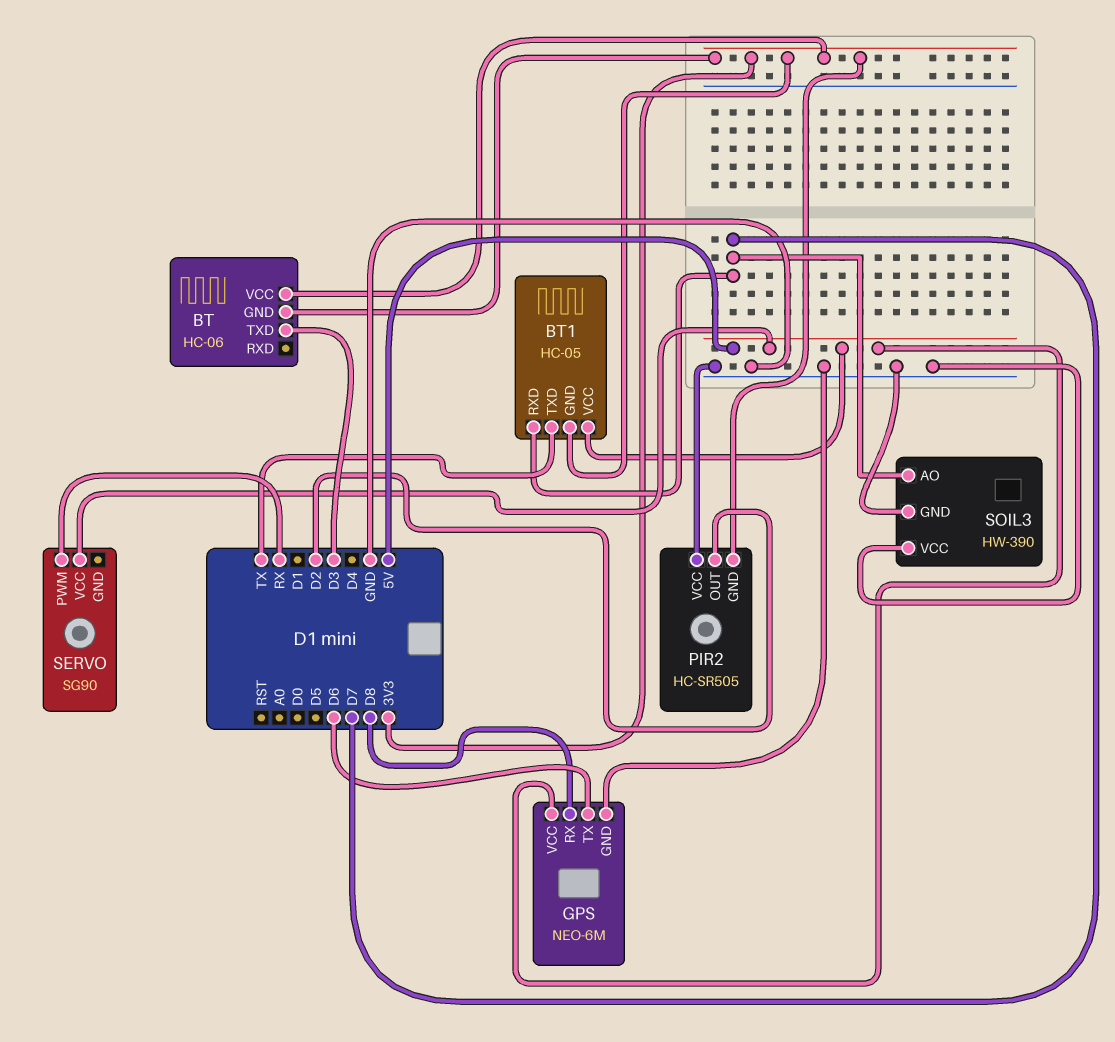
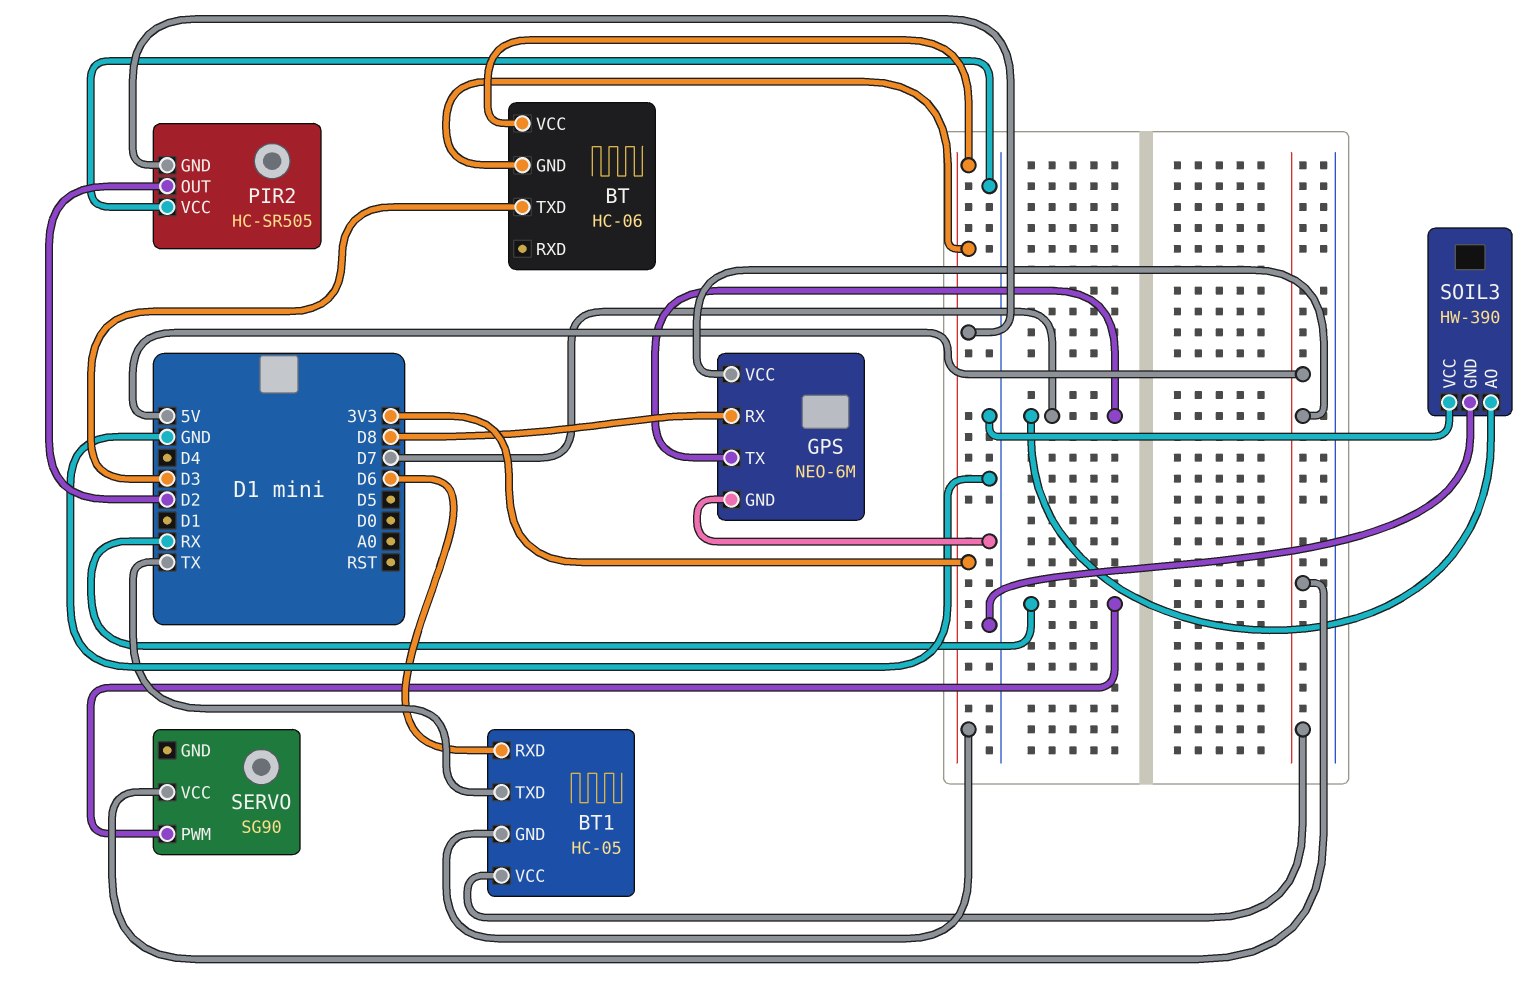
BT1 pin RXD: D7 -> D6
GPS pin TX: D6 -> D7

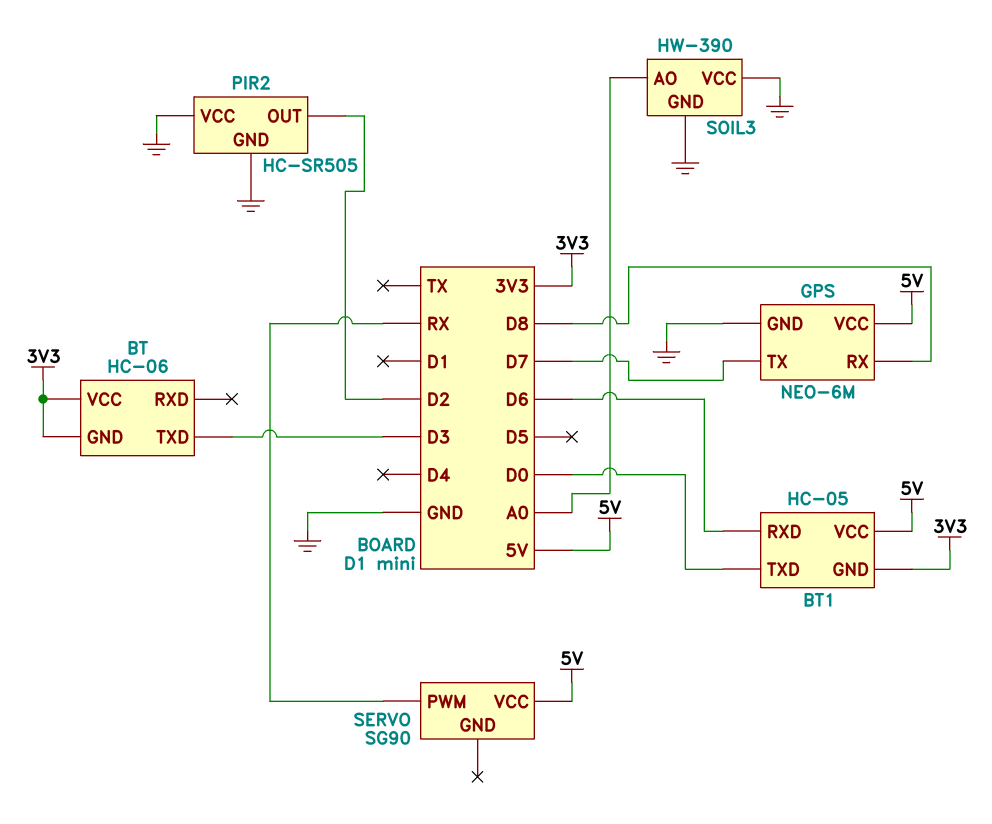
BT1 pin TXD: TX -> D0
PIR2 pin GND: 3V3 -> GND
SOIL3 pin AO: D7 -> A0

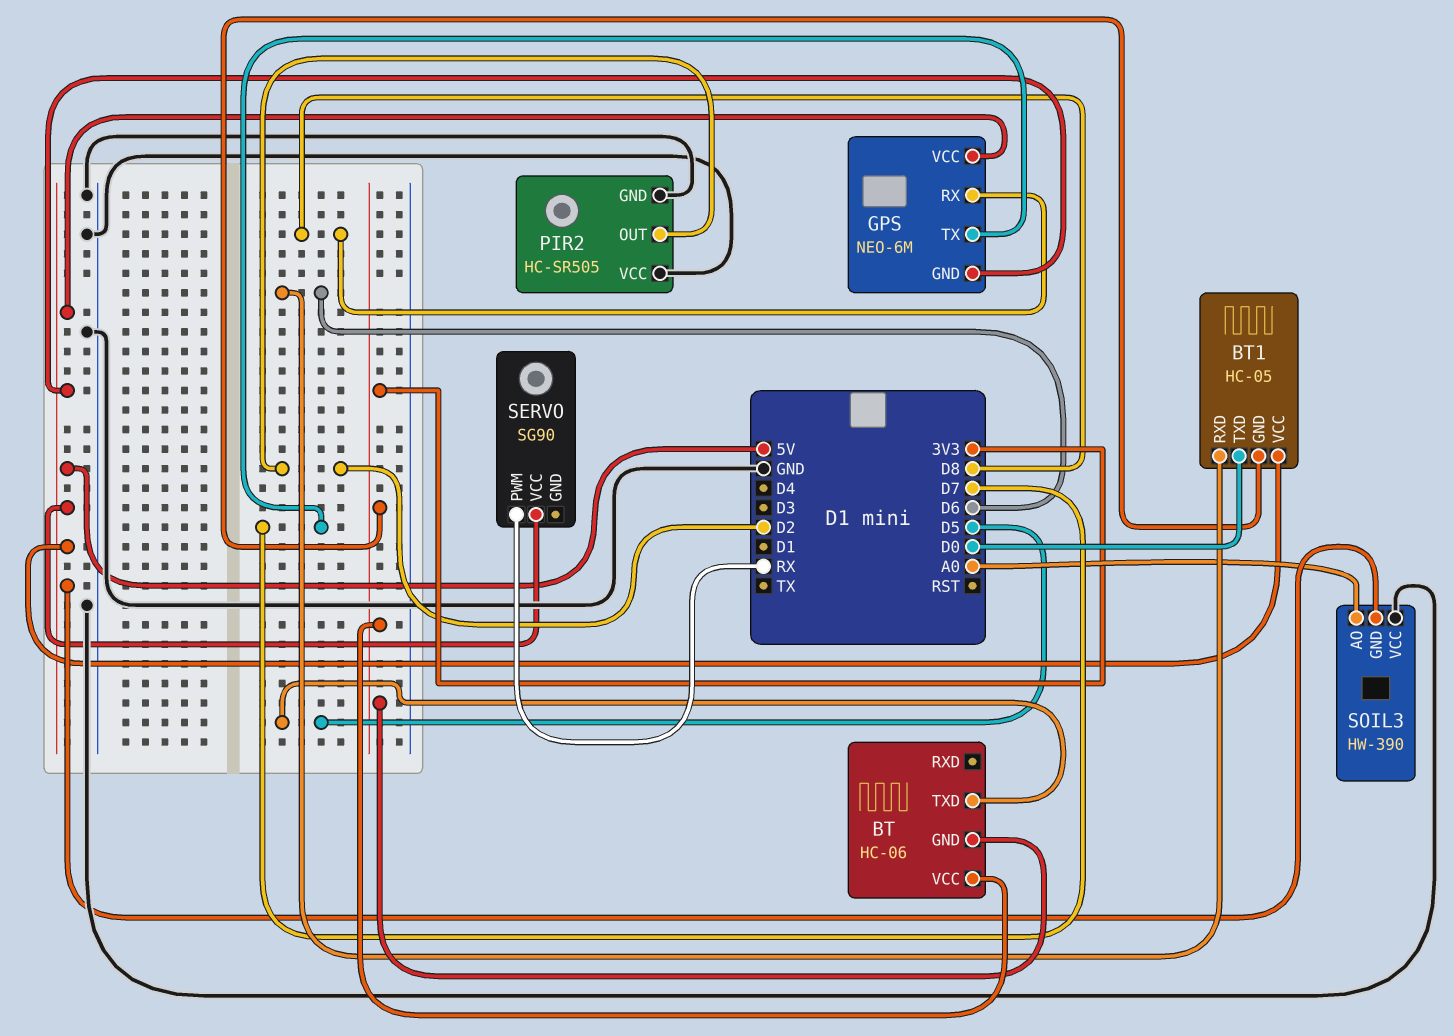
BT pin TXD: D3 -> D5
GPS pin GND: GND -> 5V
SOIL3 pin GND: GND -> 5V

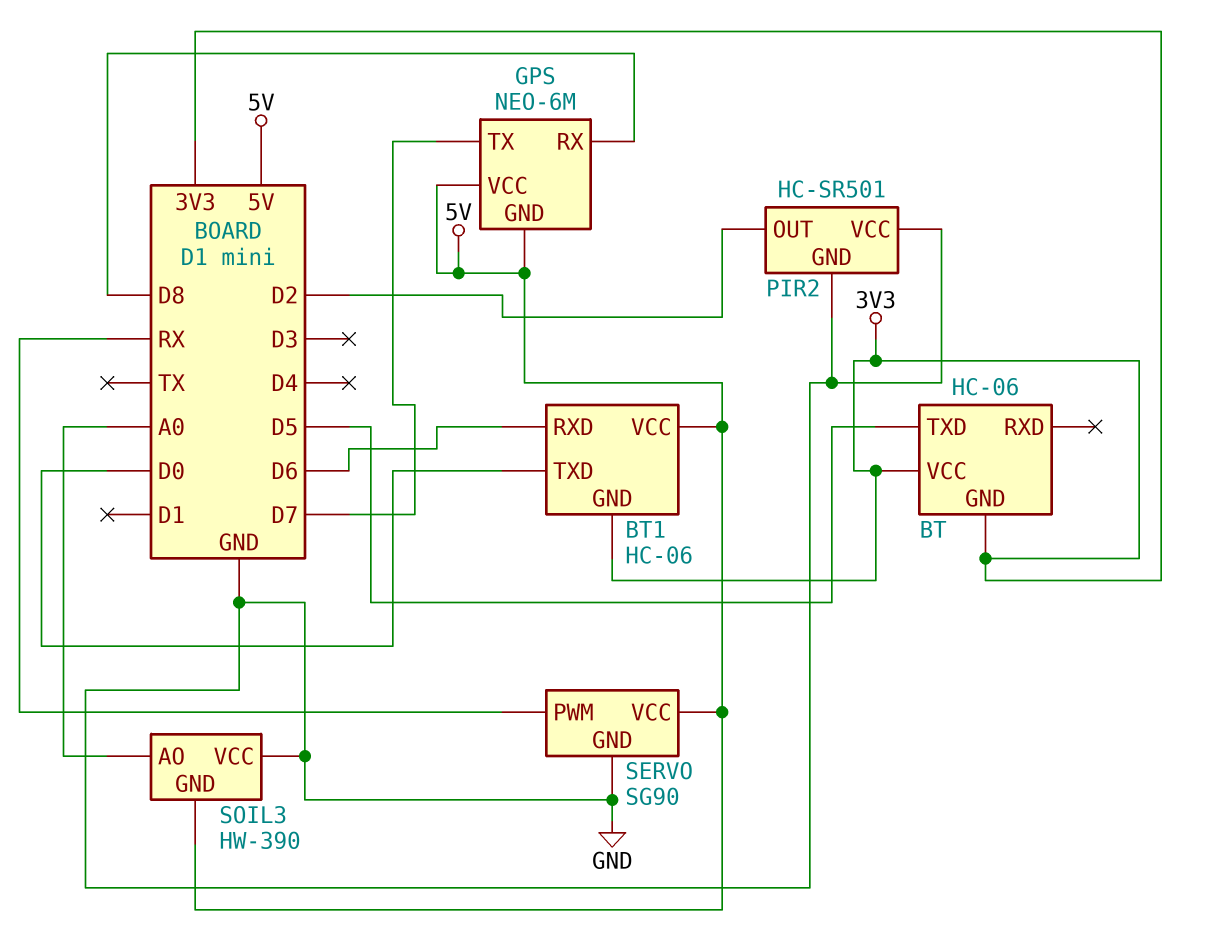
BT1: HC-05 -> HC-06
PIR2: HC-SR505 -> HC-SR501
SERVO pin GND: none -> GND

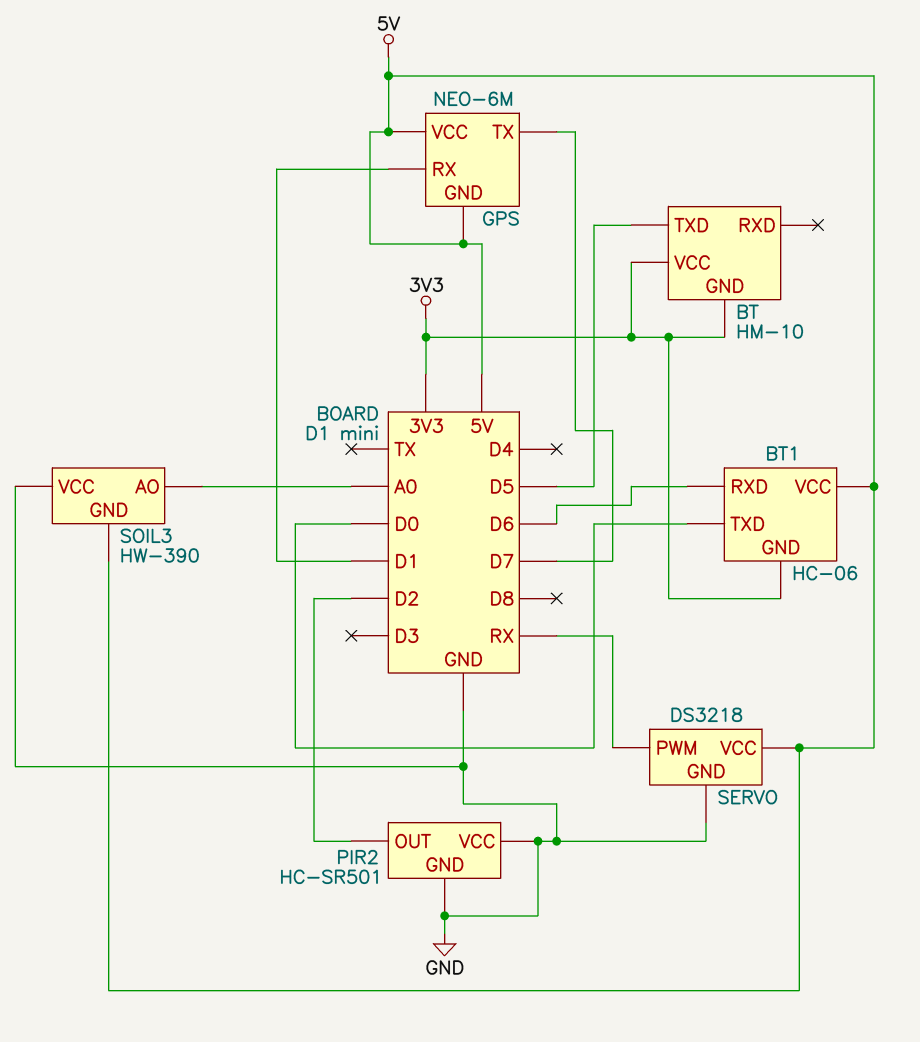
BT: HC-06 -> HM-10
GPS pin RX: D8 -> D1
SERVO: SG90 -> DS3218

